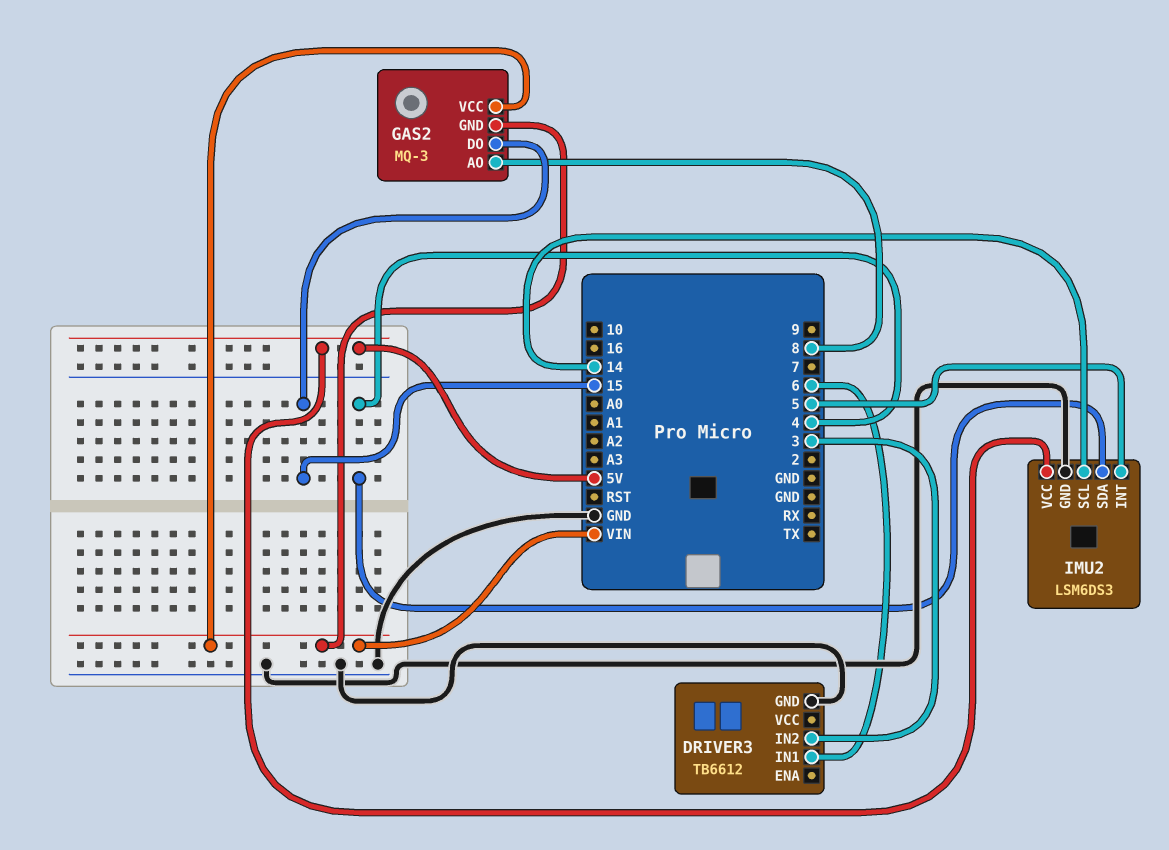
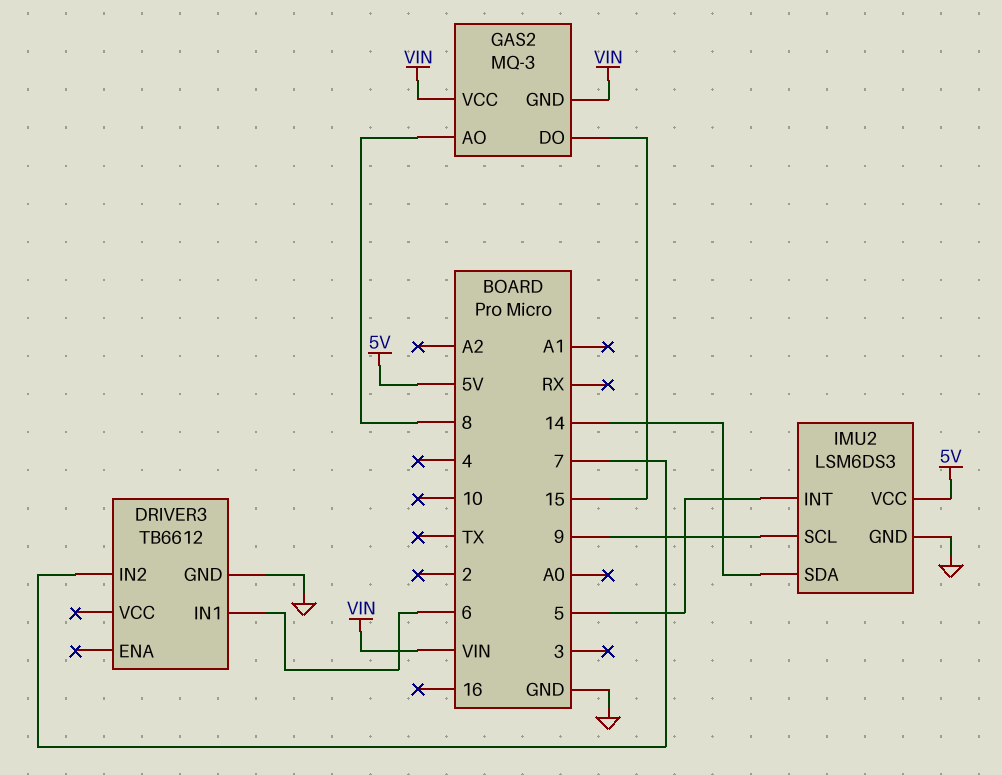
DRIVER3 pin IN2: 3 -> 7
IMU2 pin SCL: 14 -> 9
IMU2 pin SDA: 4 -> 14

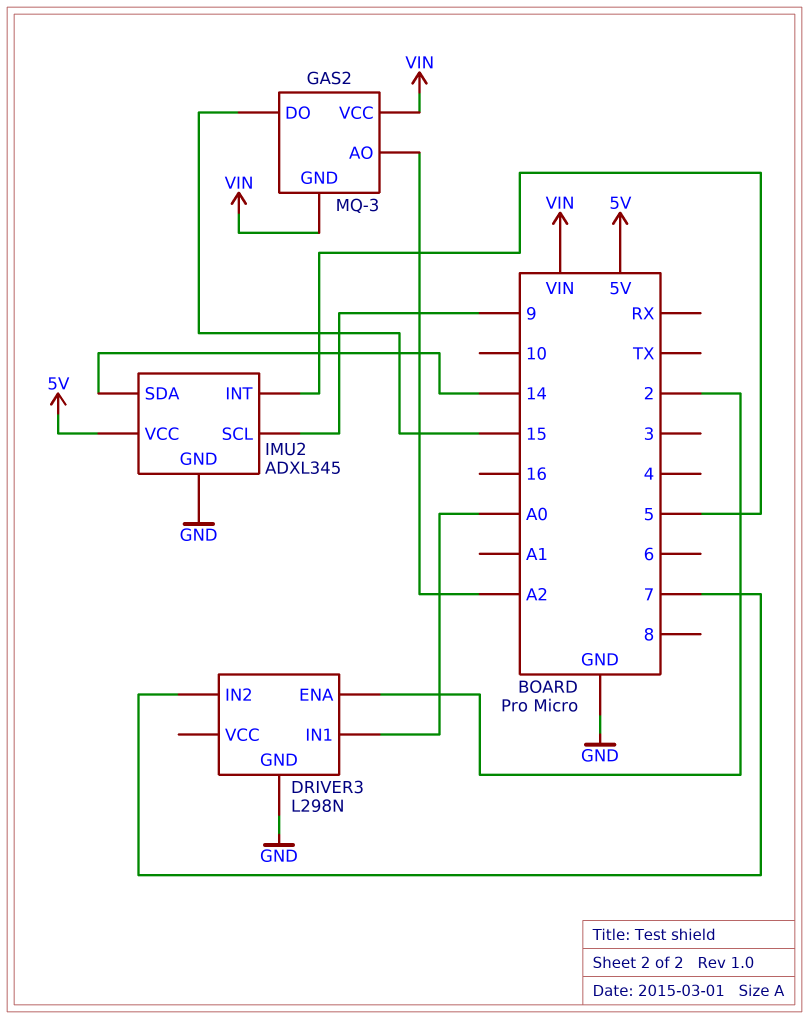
DRIVER3: TB6612 -> L298N
DRIVER3 pin ENA: none -> 2
DRIVER3 pin IN1: 6 -> A0
GAS2 pin AO: 8 -> A2
IMU2: LSM6DS3 -> ADXL345

